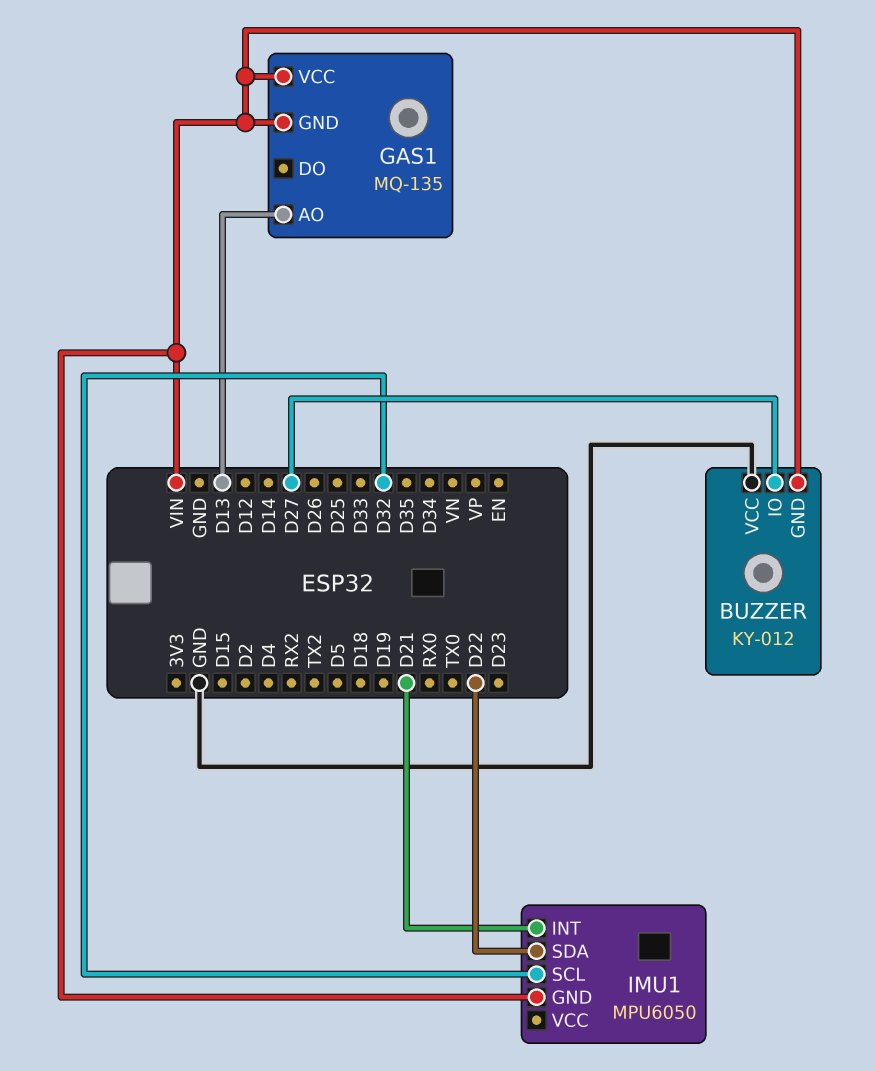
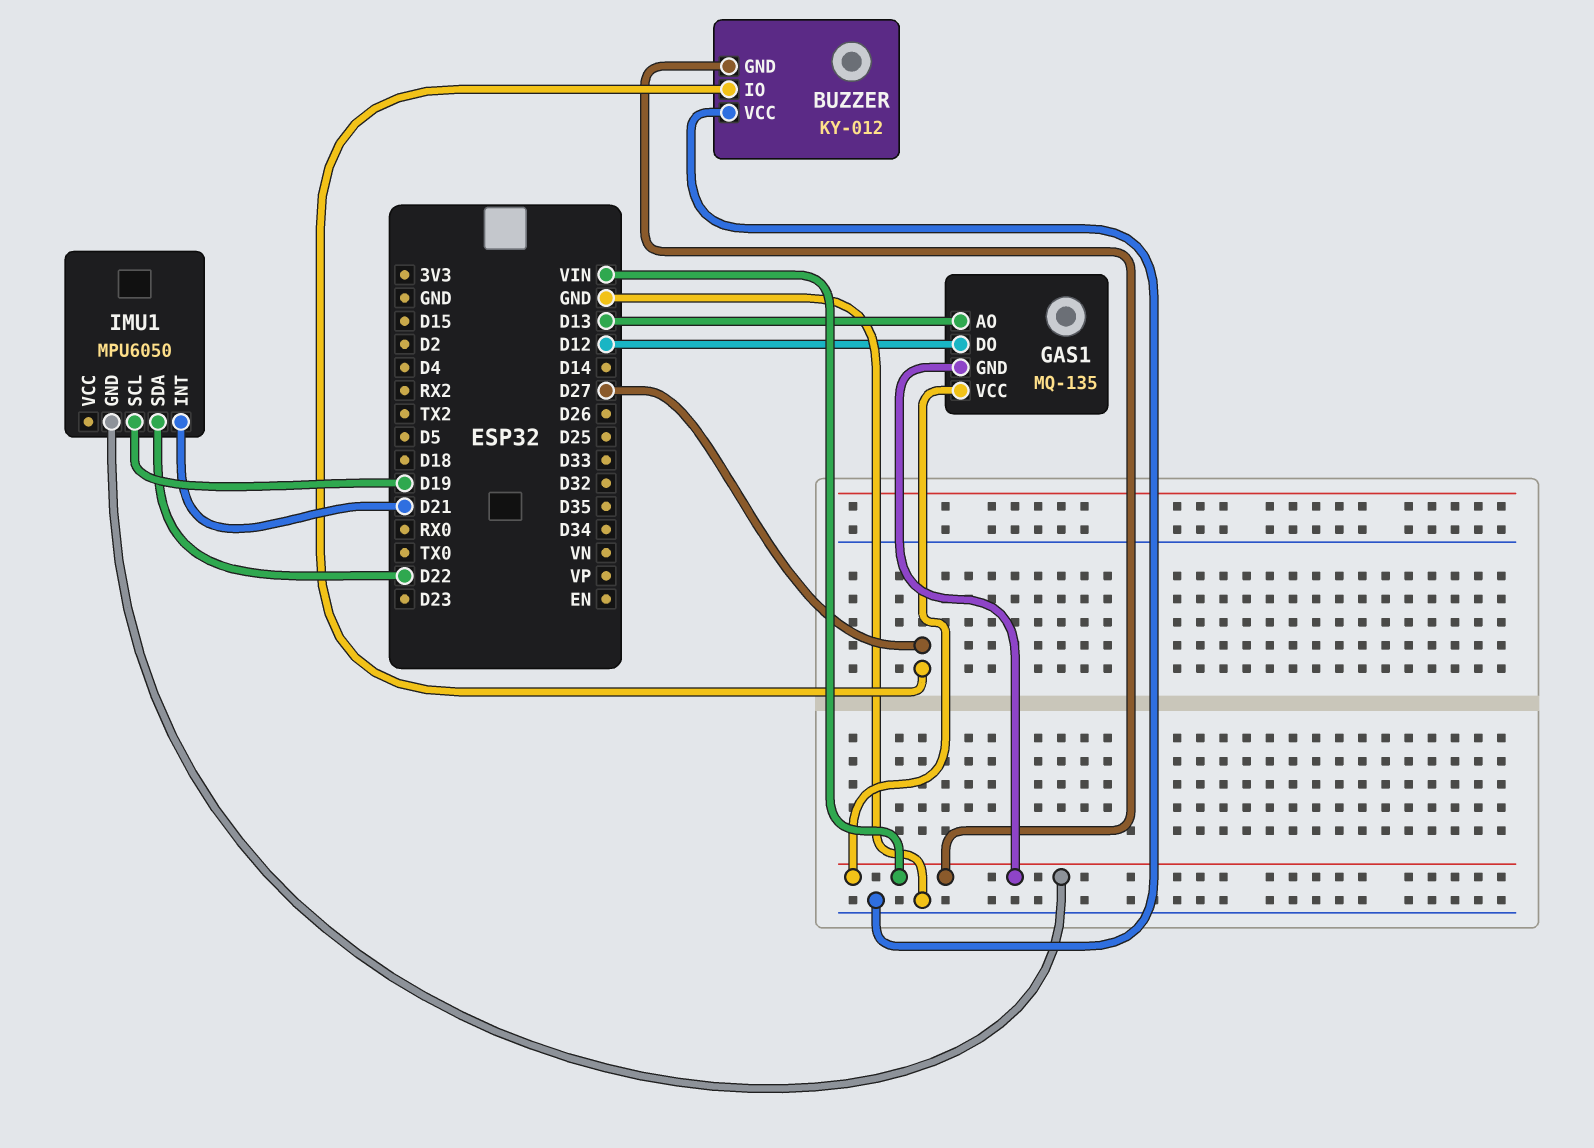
GAS1 pin DO: none -> D12
IMU1 pin SCL: D32 -> D19

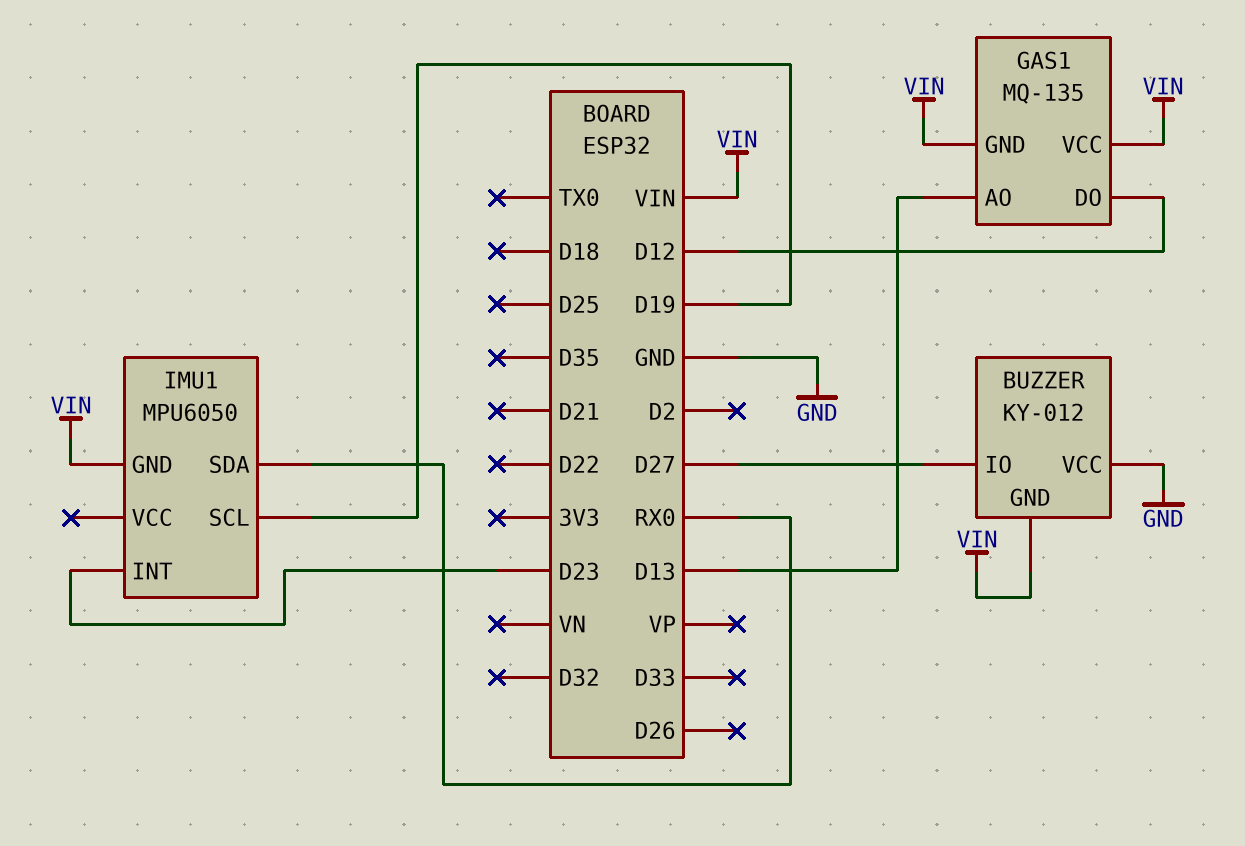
IMU1 pin INT: D21 -> D23
IMU1 pin SDA: D22 -> RX0

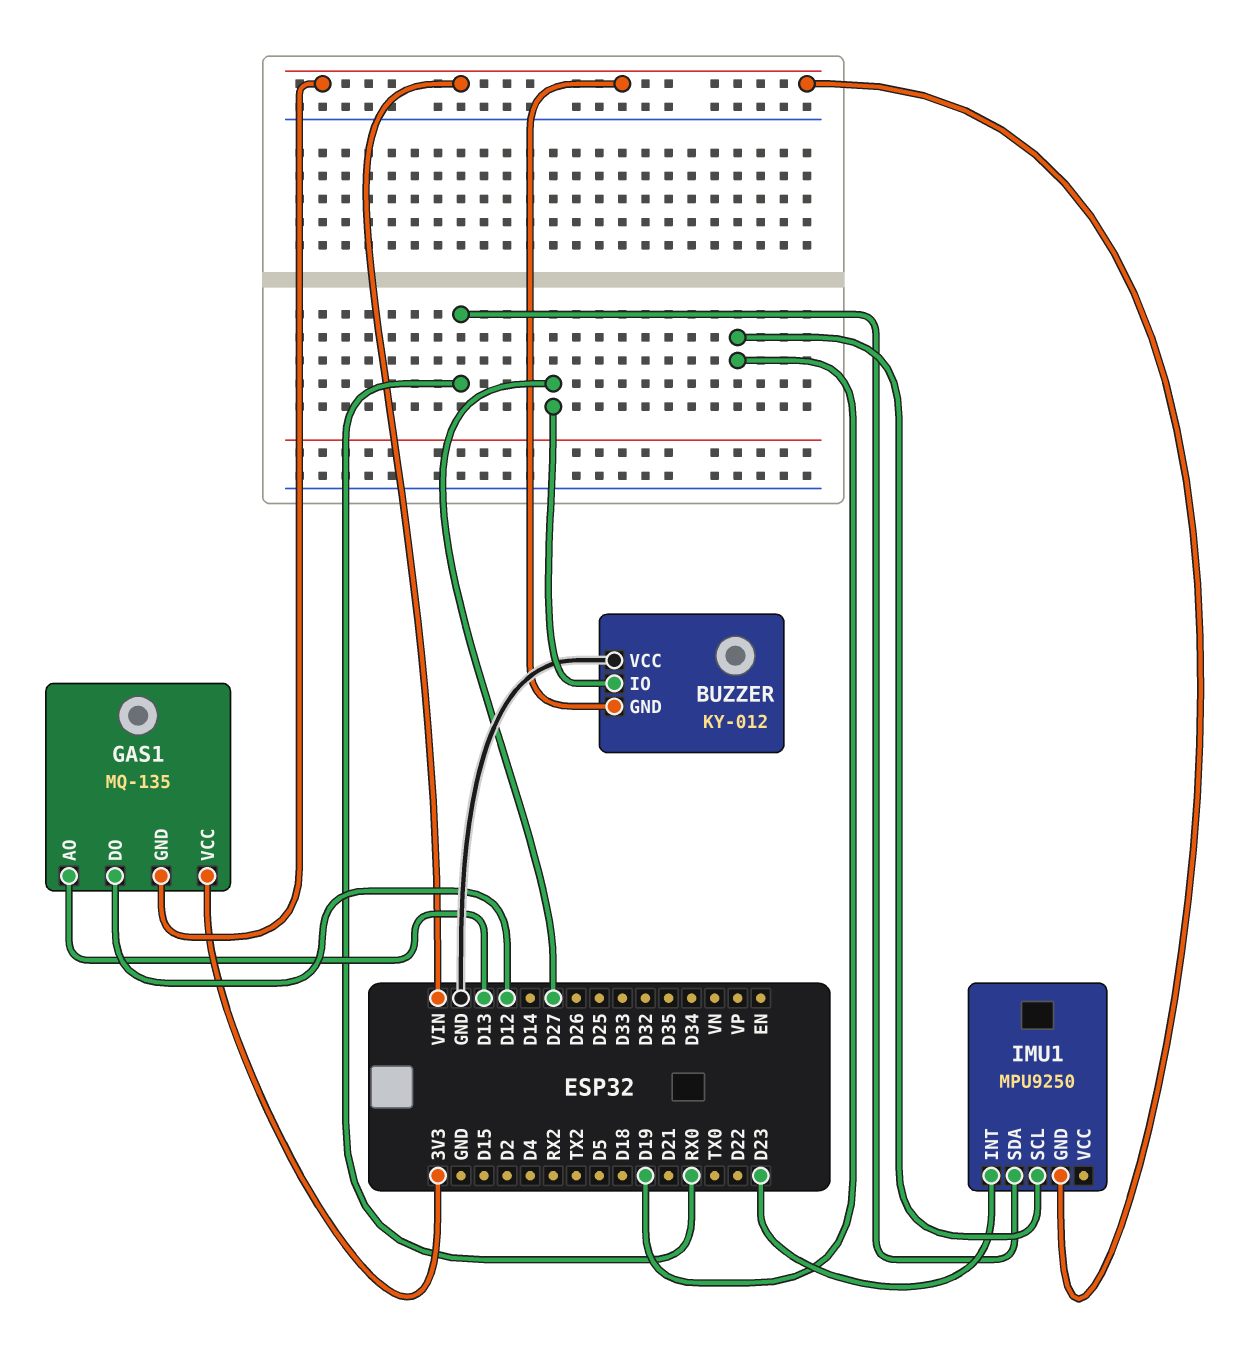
GAS1 pin VCC: VIN -> 3V3
IMU1: MPU6050 -> MPU9250

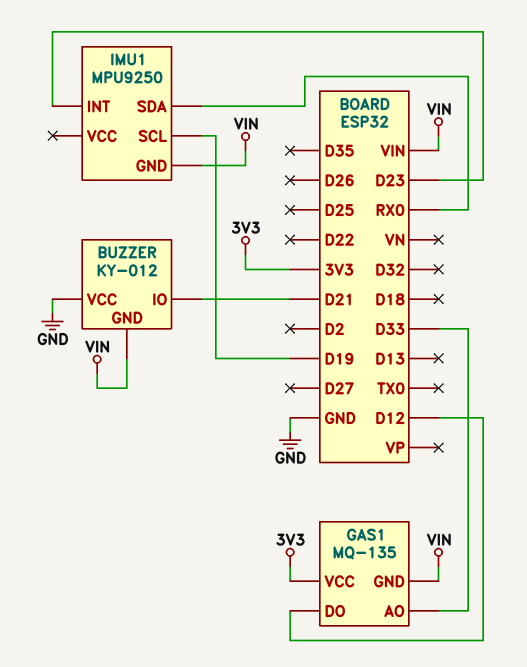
BUZZER pin IO: D27 -> D21
GAS1 pin AO: D13 -> D33

